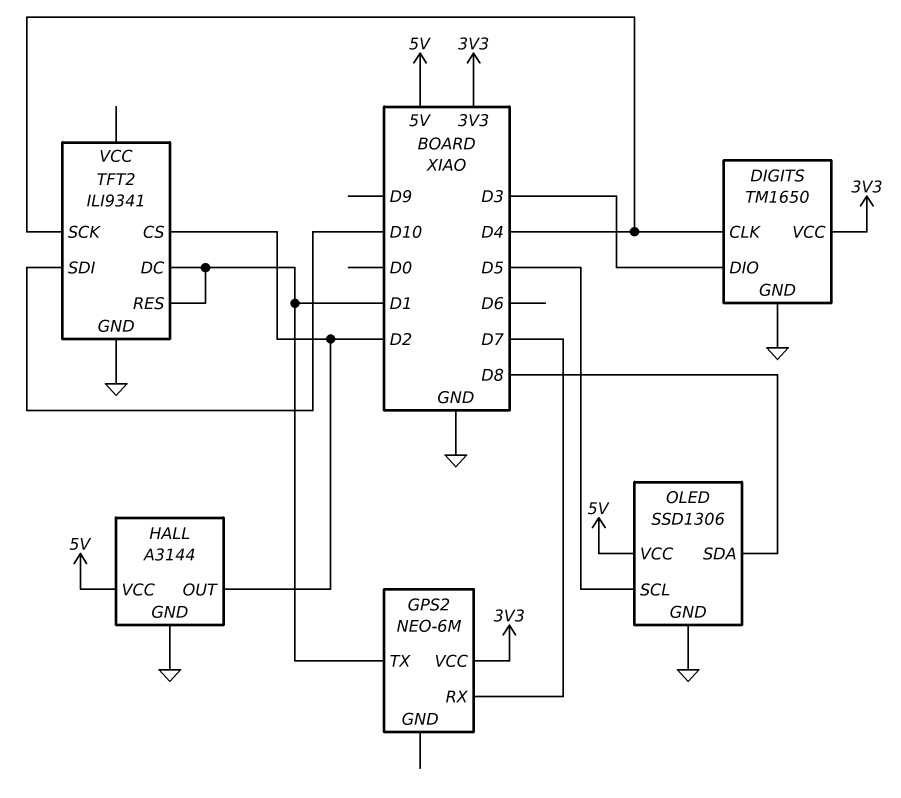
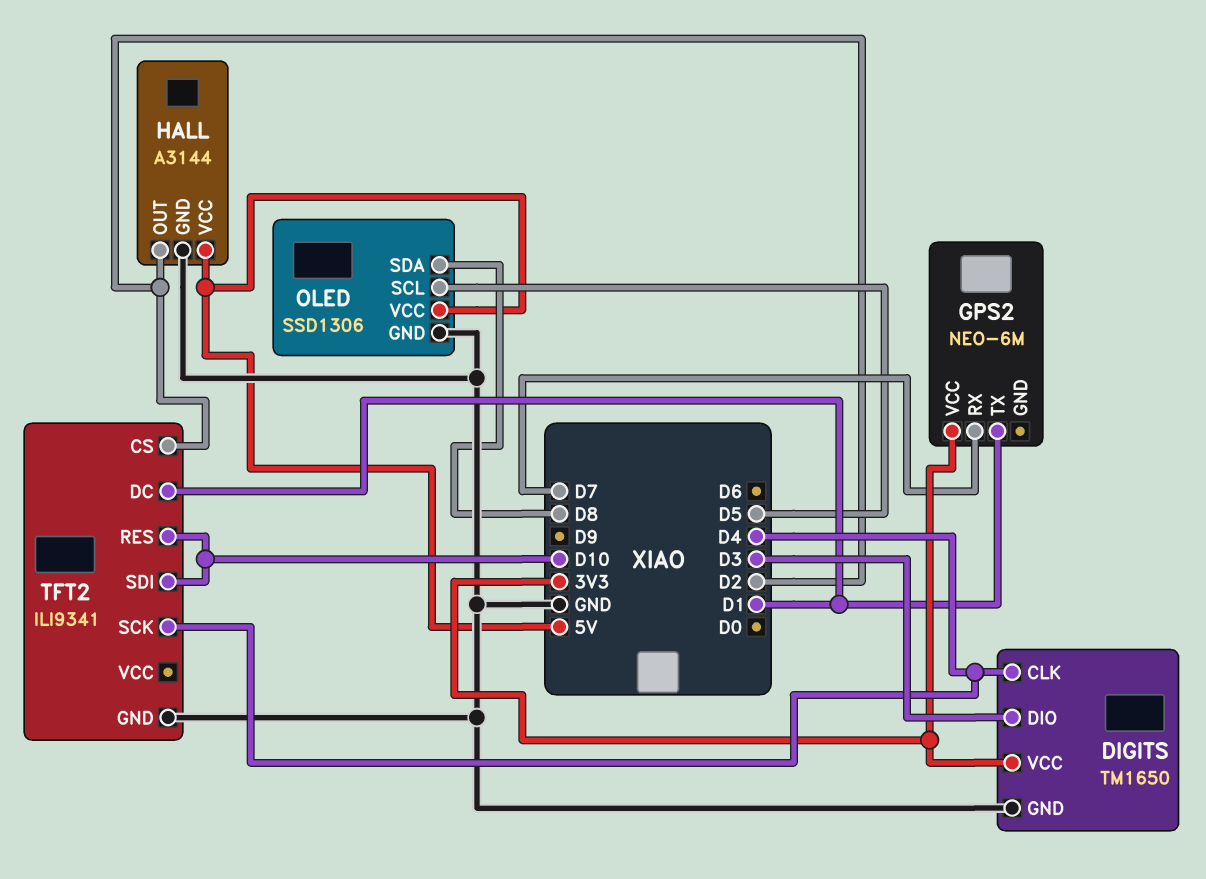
TFT2 pin RES: D1 -> D10

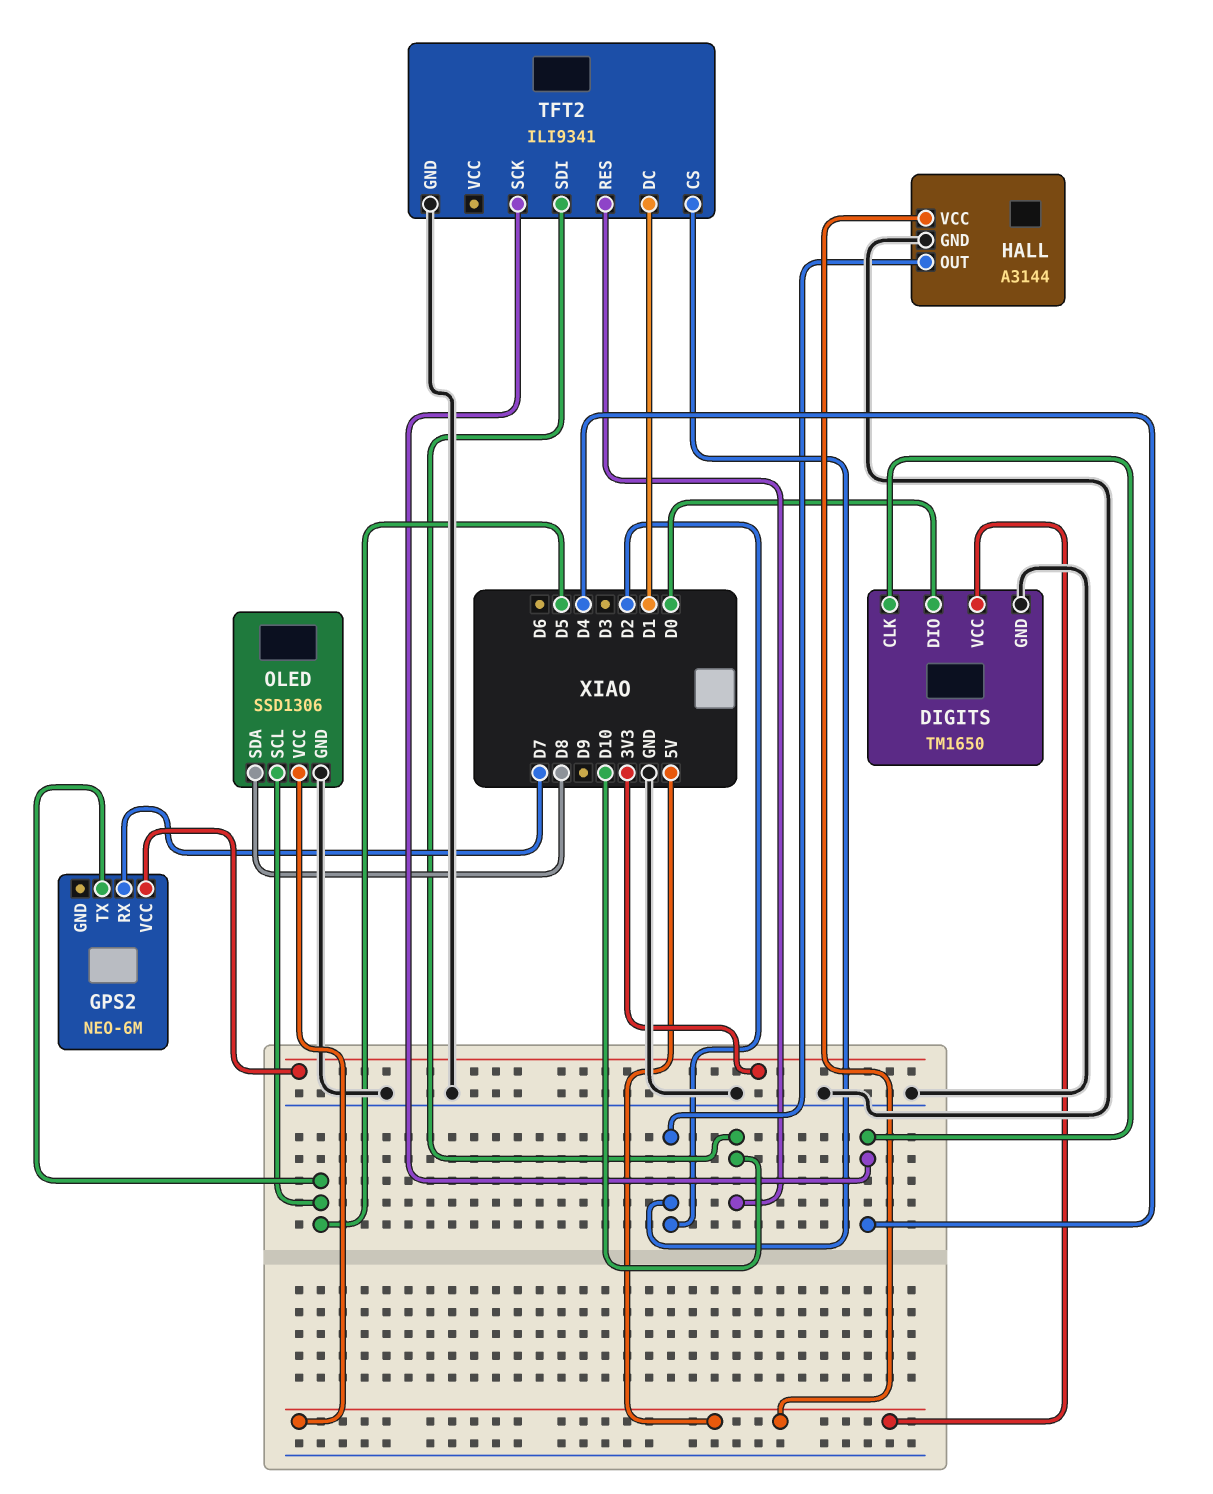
DIGITS pin DIO: D3 -> D0
DIGITS pin VCC: 3V3 -> 5V
GPS2 pin TX: D1 -> D5

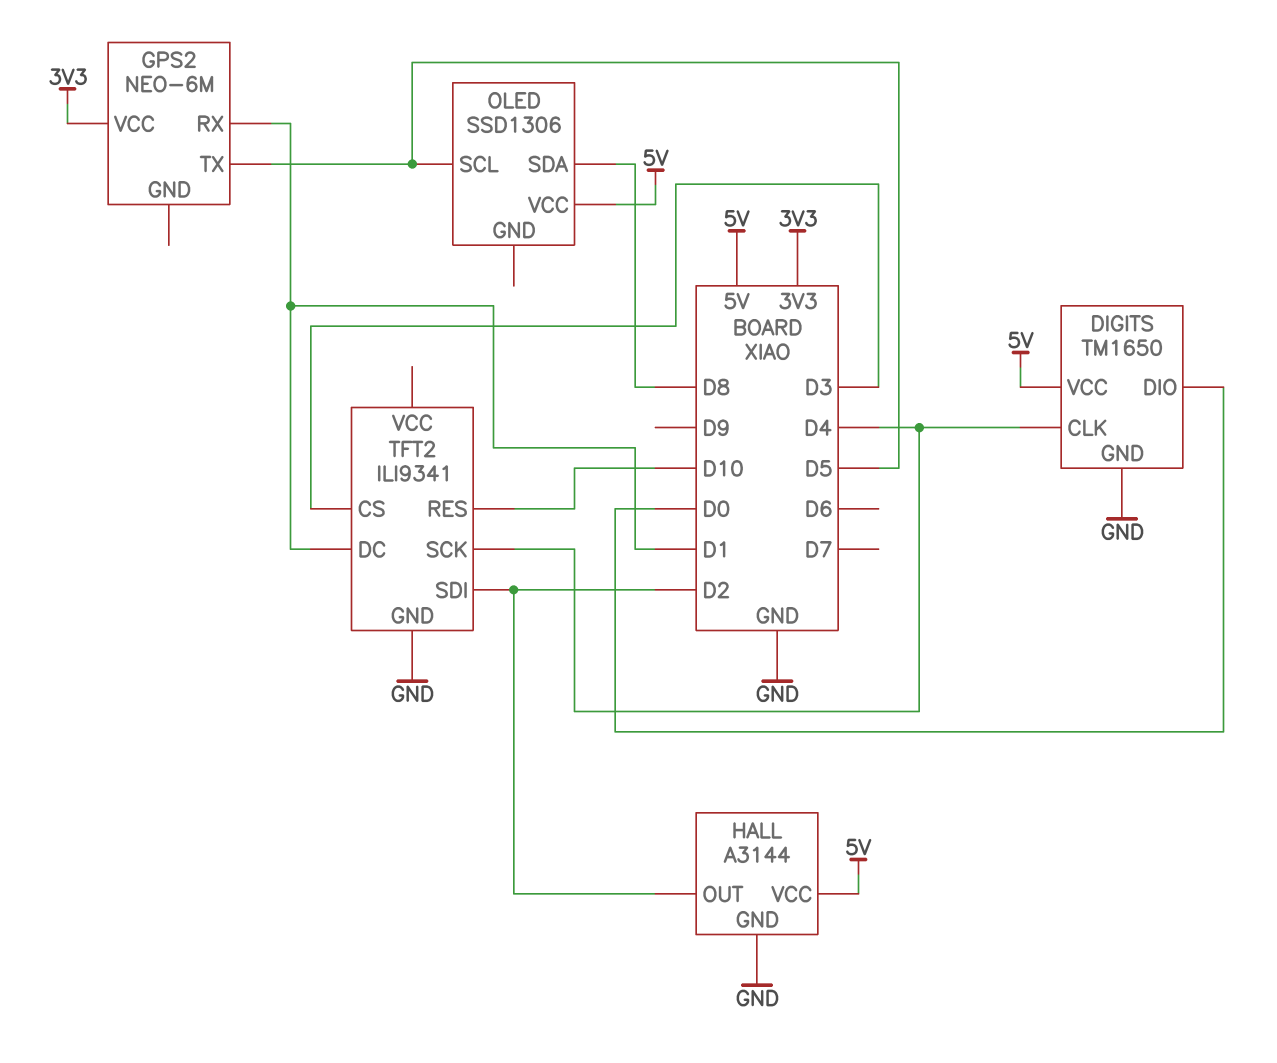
GPS2 pin RX: D7 -> D1
OLED pin GND: GND -> none
TFT2 pin CS: D2 -> D3
TFT2 pin SDI: D10 -> D2

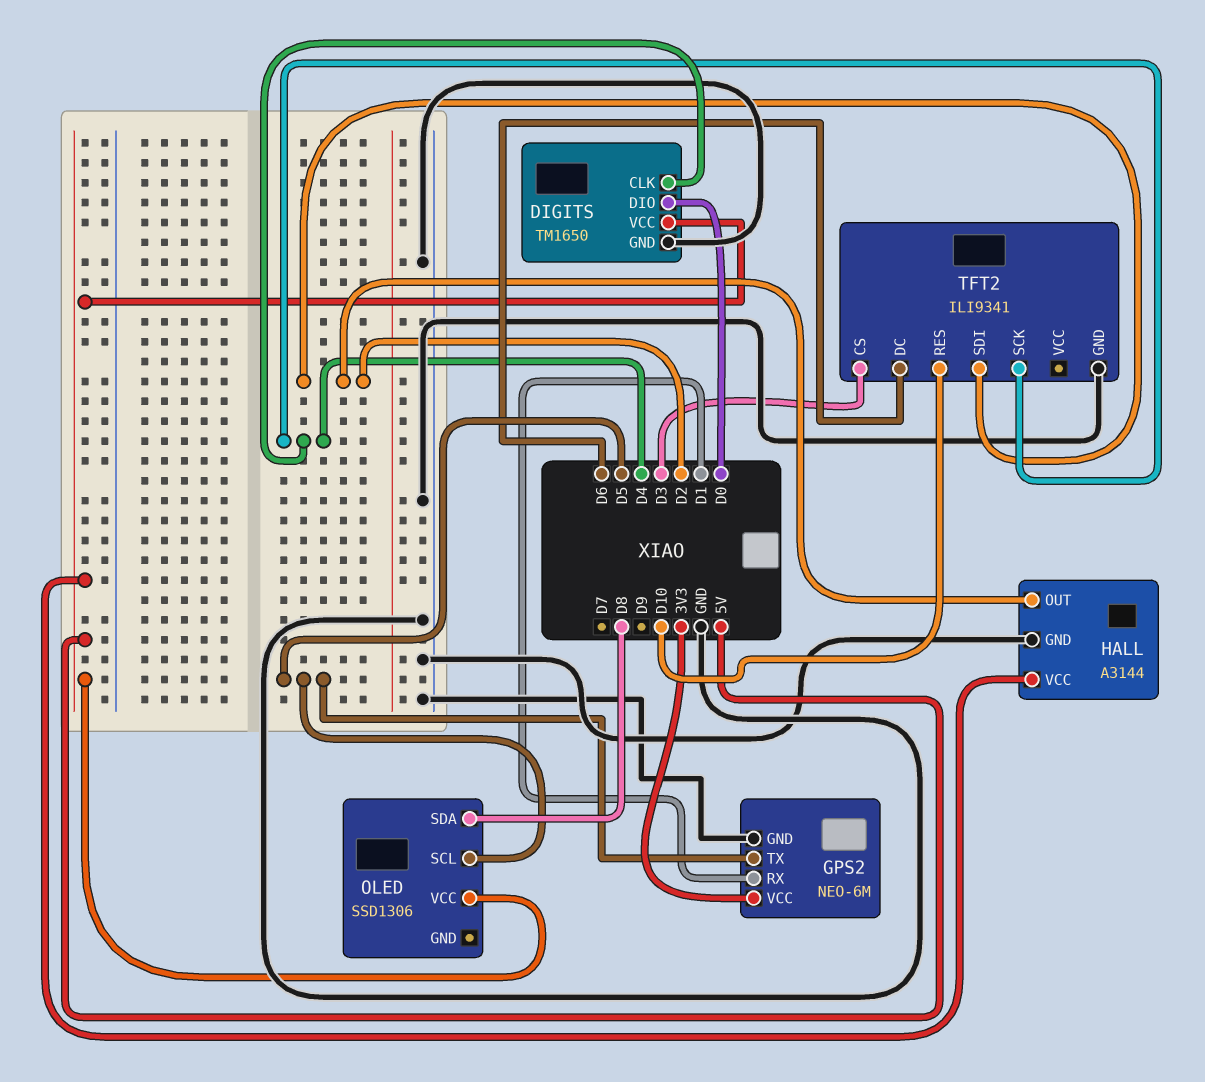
GPS2 pin GND: none -> GND
TFT2 pin DC: D1 -> D6

